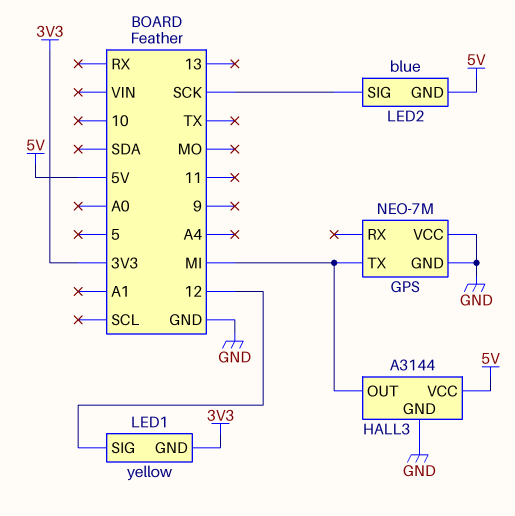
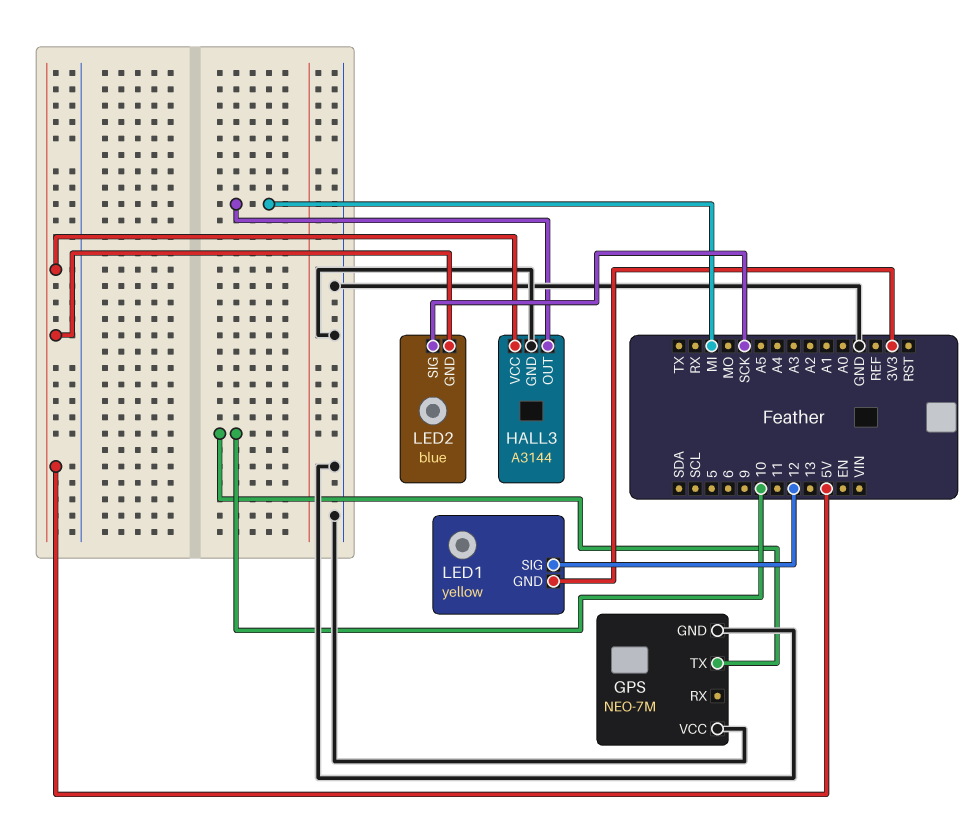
GPS pin TX: MI -> 10

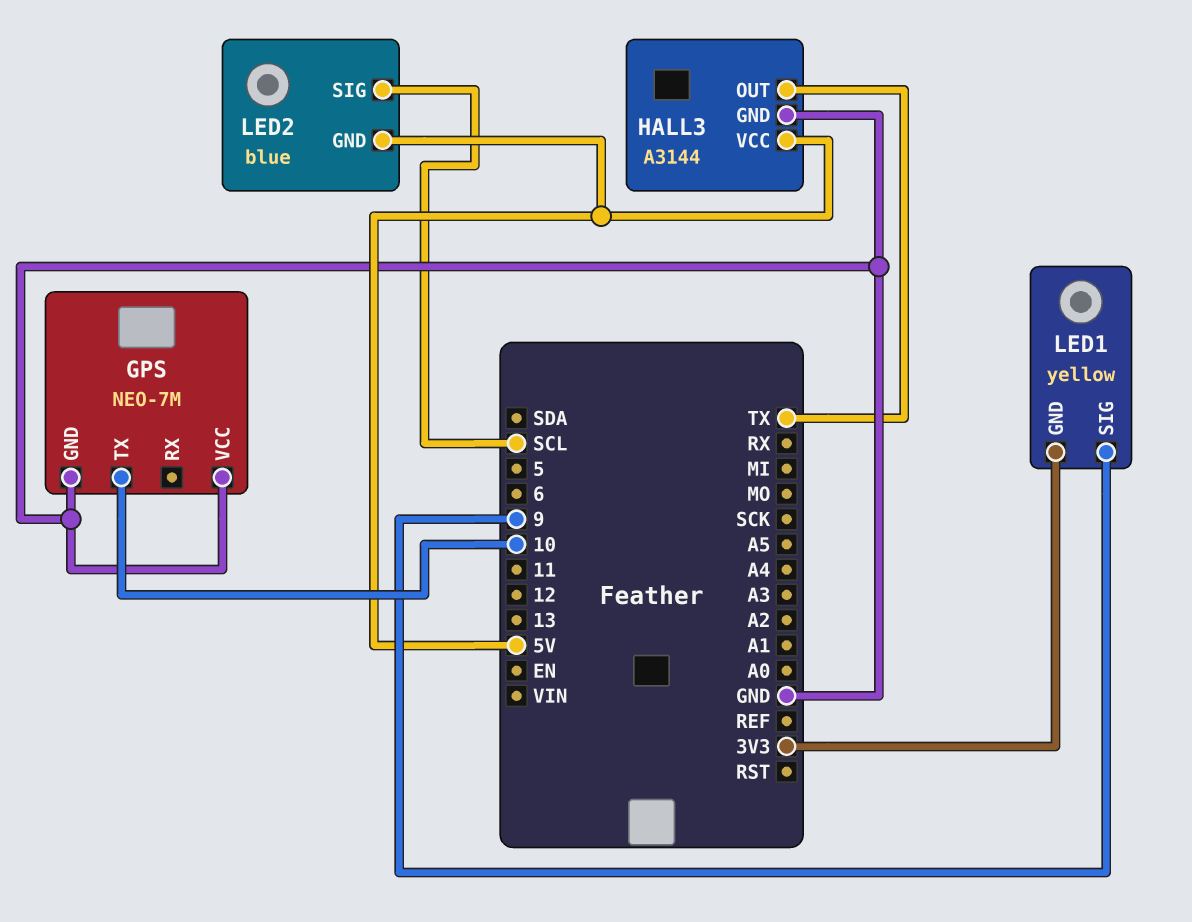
HALL3 pin OUT: MI -> TX
LED1 pin SIG: 12 -> 9
LED2 pin SIG: SCK -> SCL

